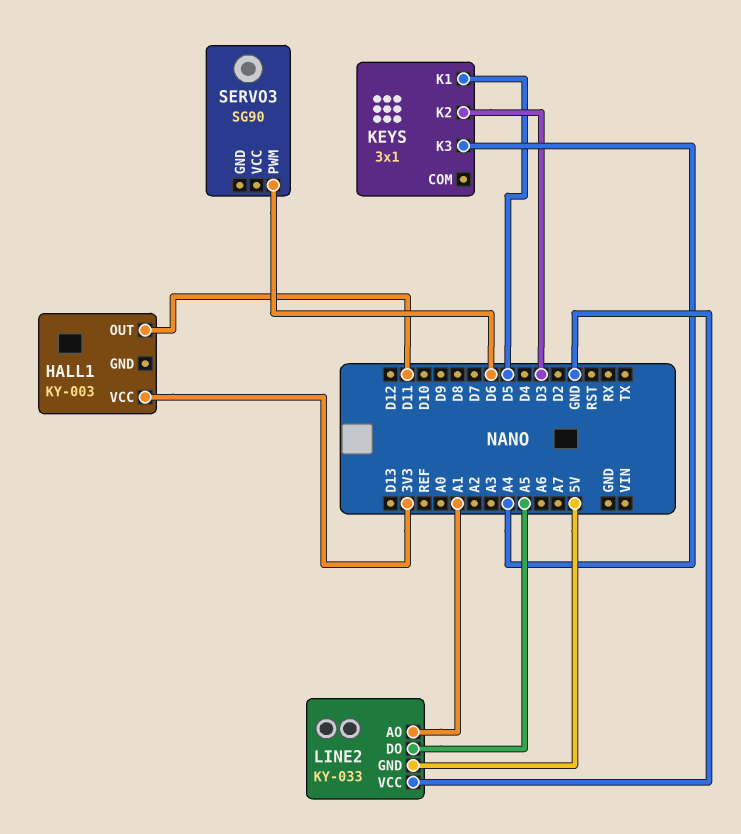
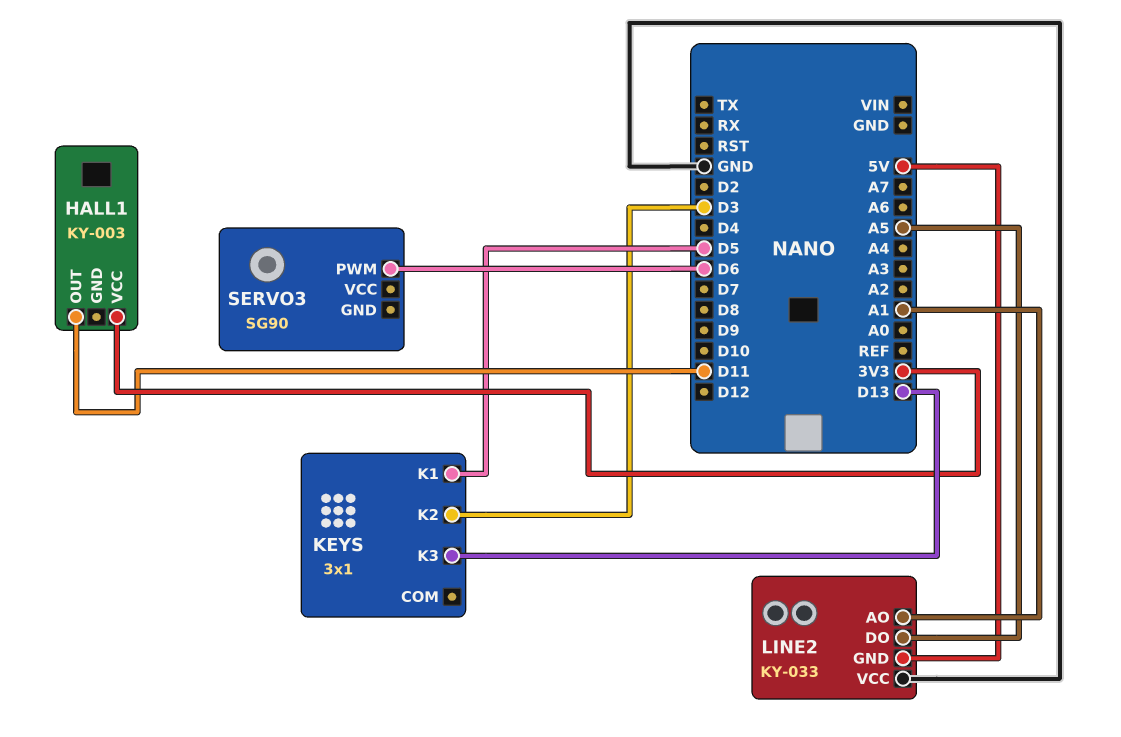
KEYS pin K3: A4 -> D13

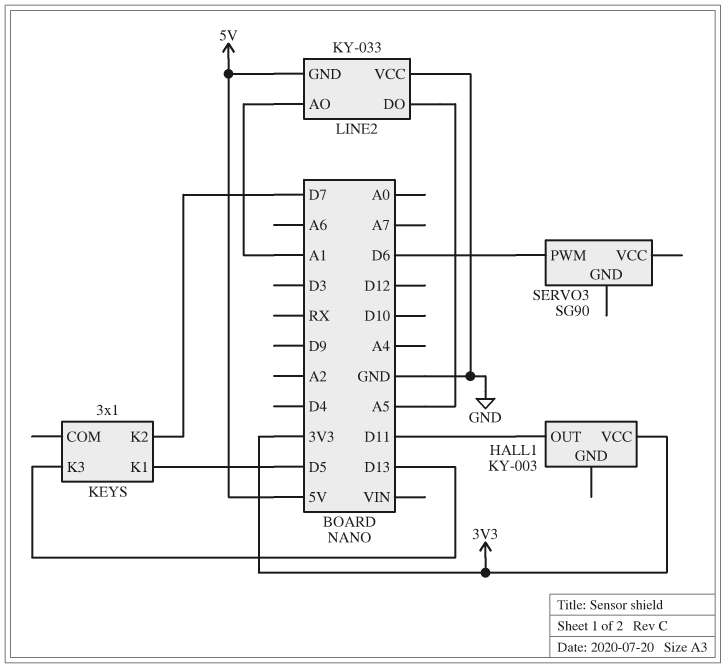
KEYS pin K2: D3 -> D7

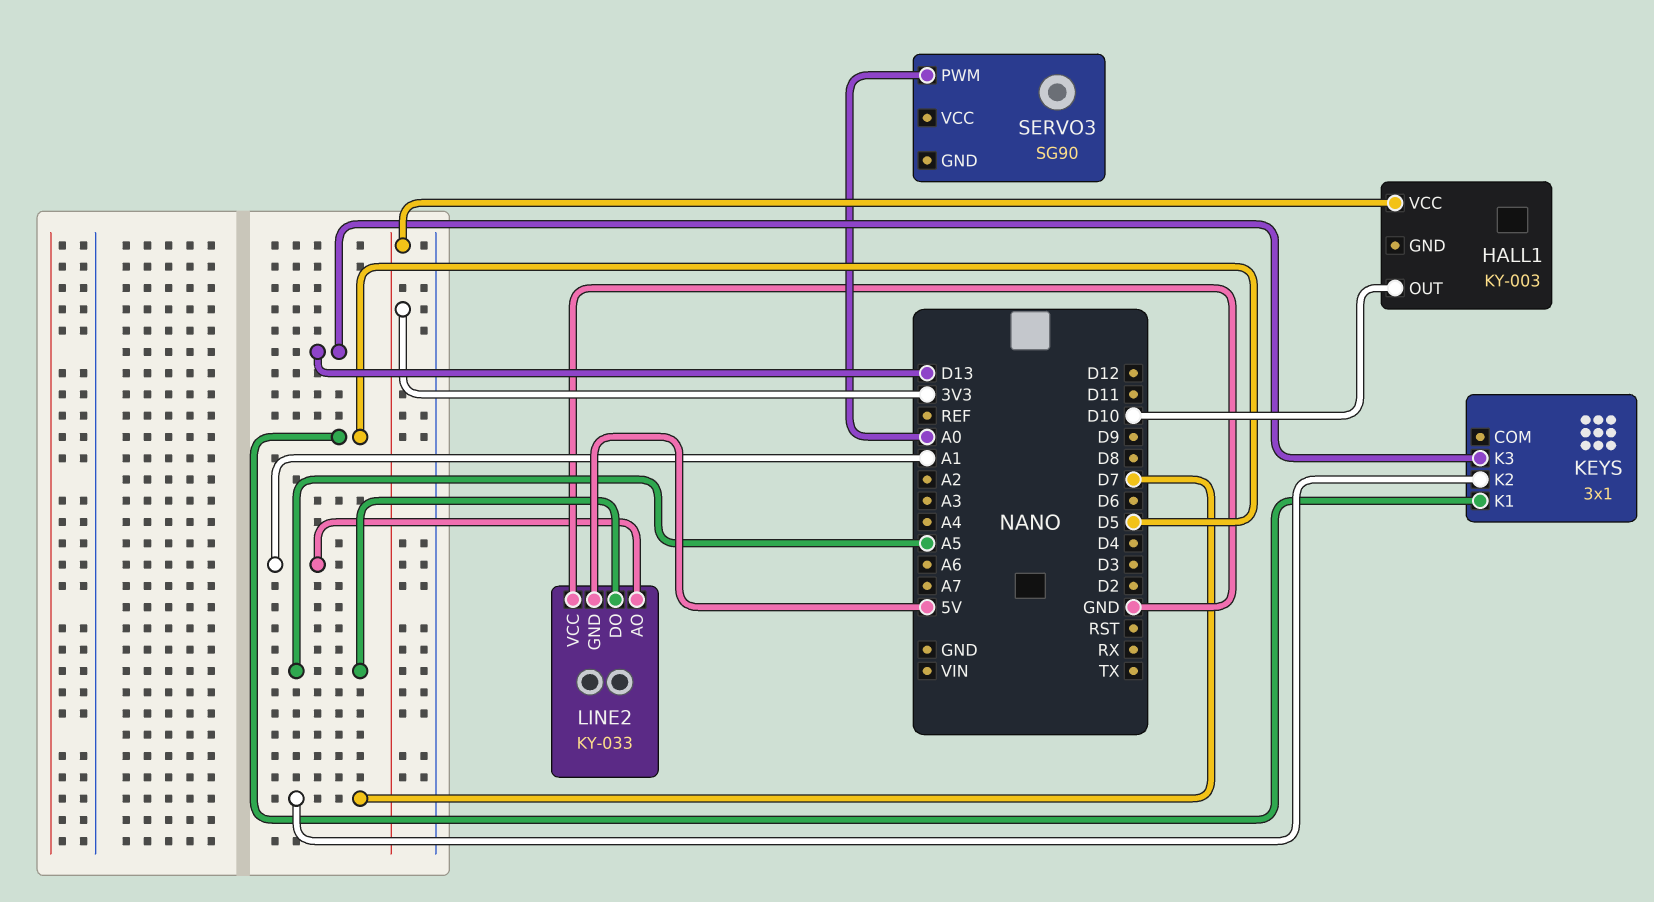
HALL1 pin OUT: D11 -> D10
SERVO3 pin PWM: D6 -> A0

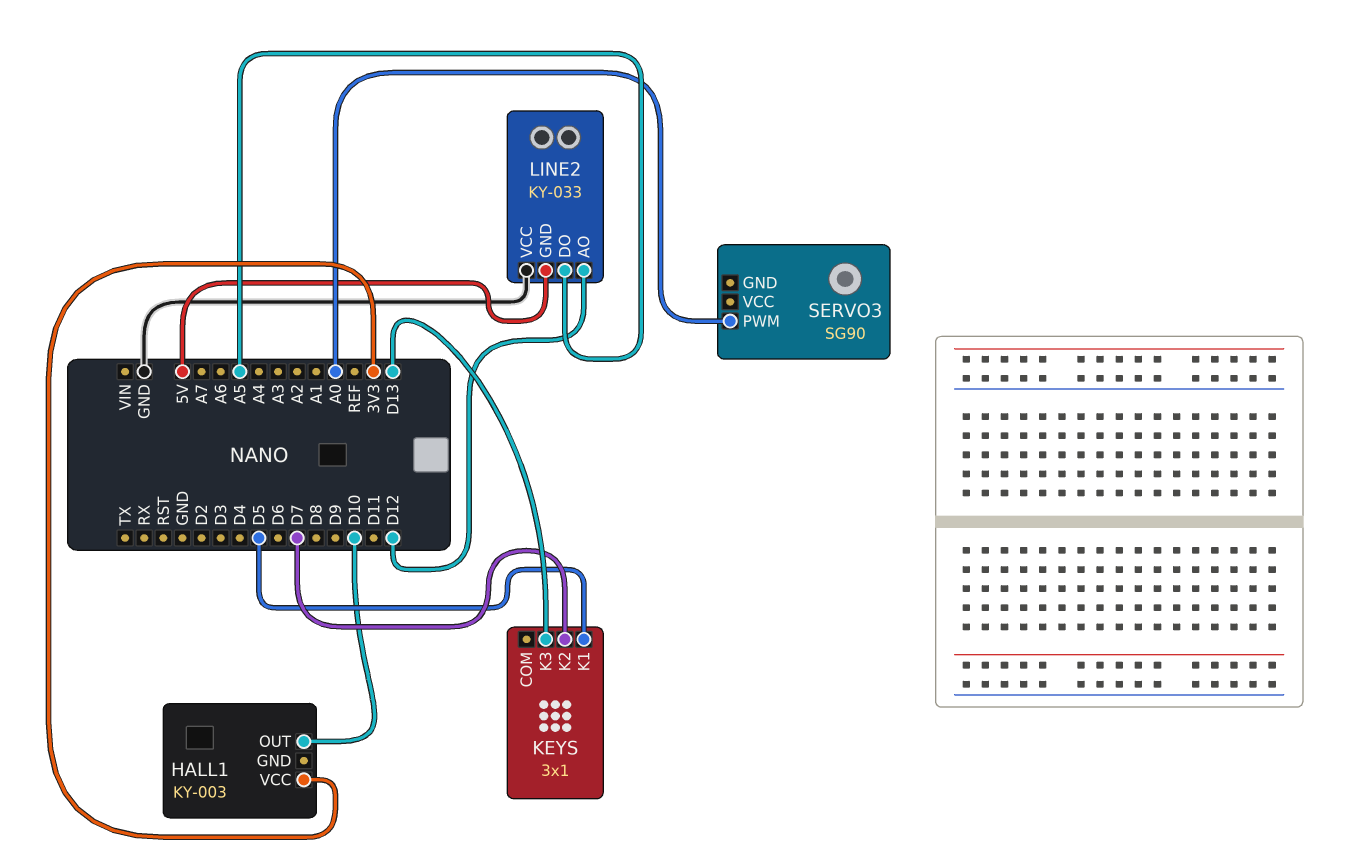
LINE2 pin AO: A1 -> D12

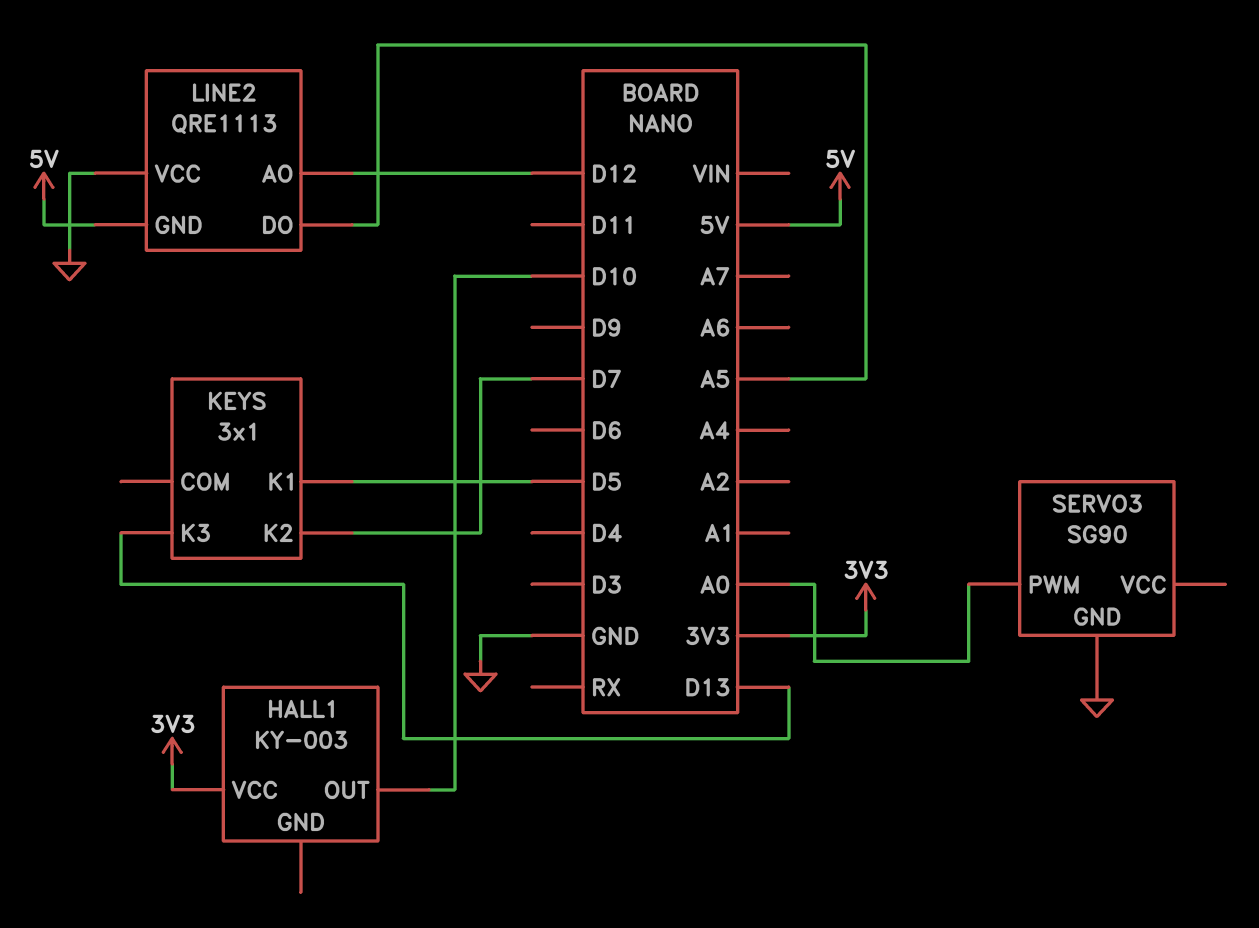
LINE2: KY-033 -> QRE1113
SERVO3 pin GND: none -> GND

